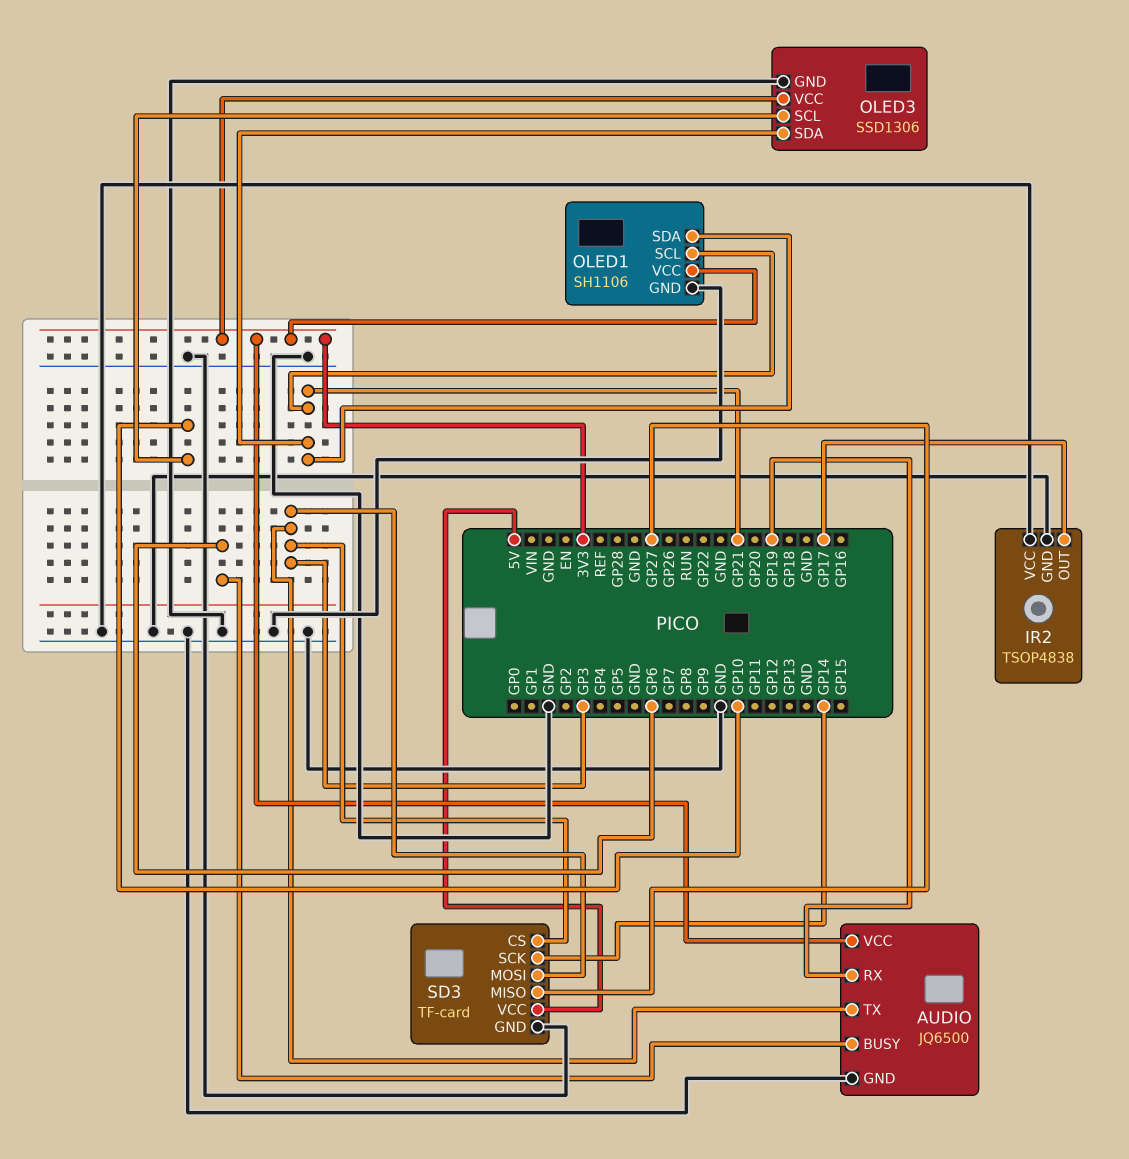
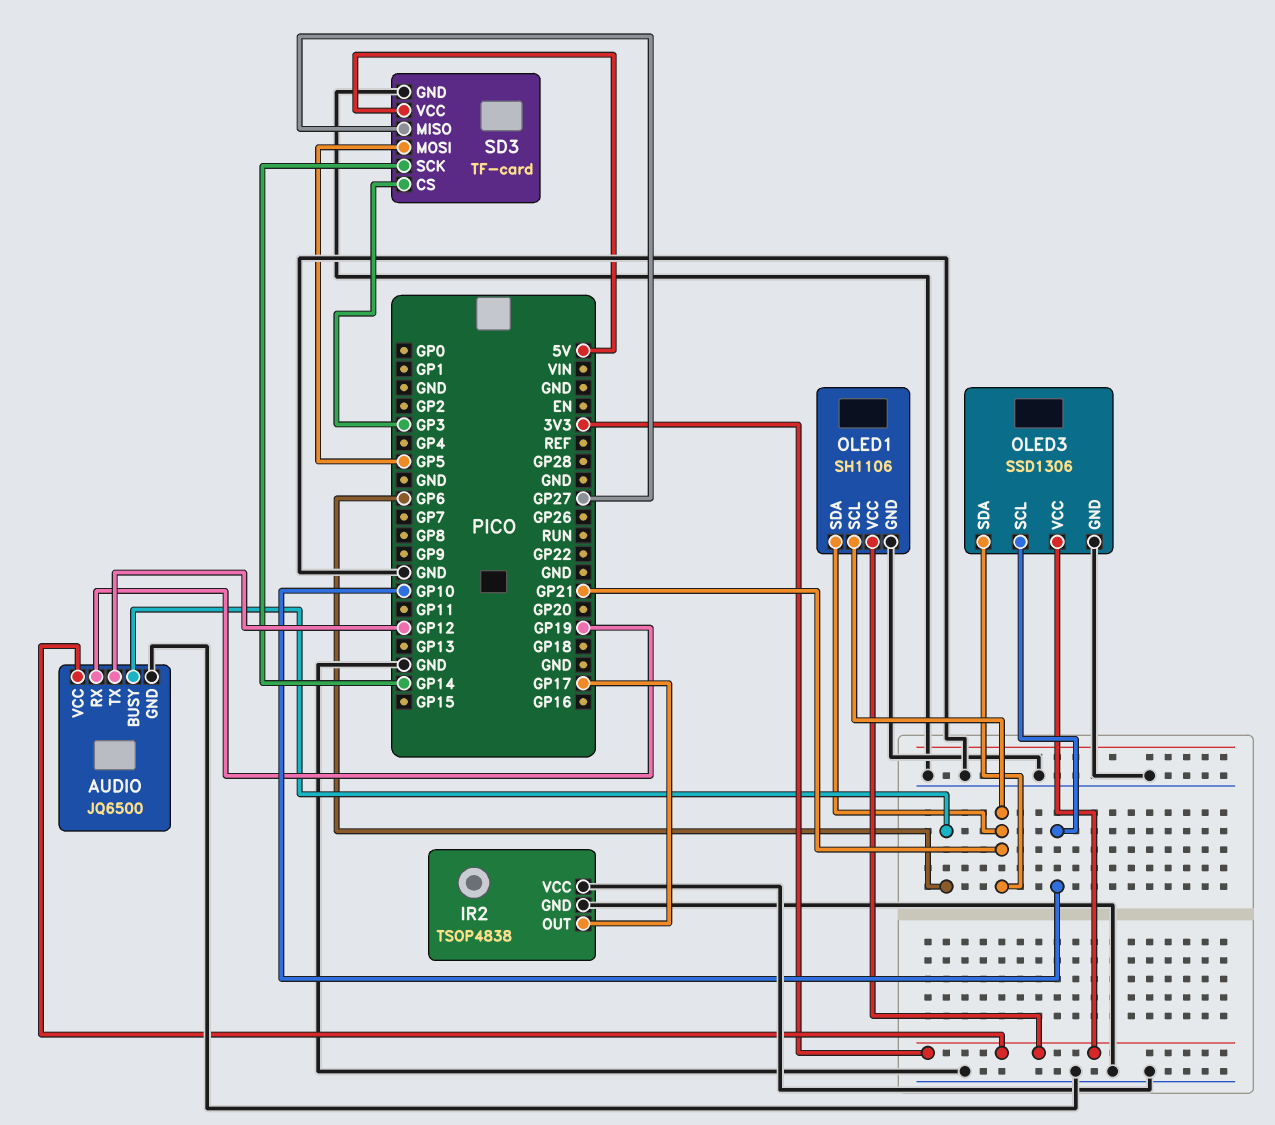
AUDIO pin TX: GP3 -> GP12
SD3 pin MOSI: GP3 -> GP5

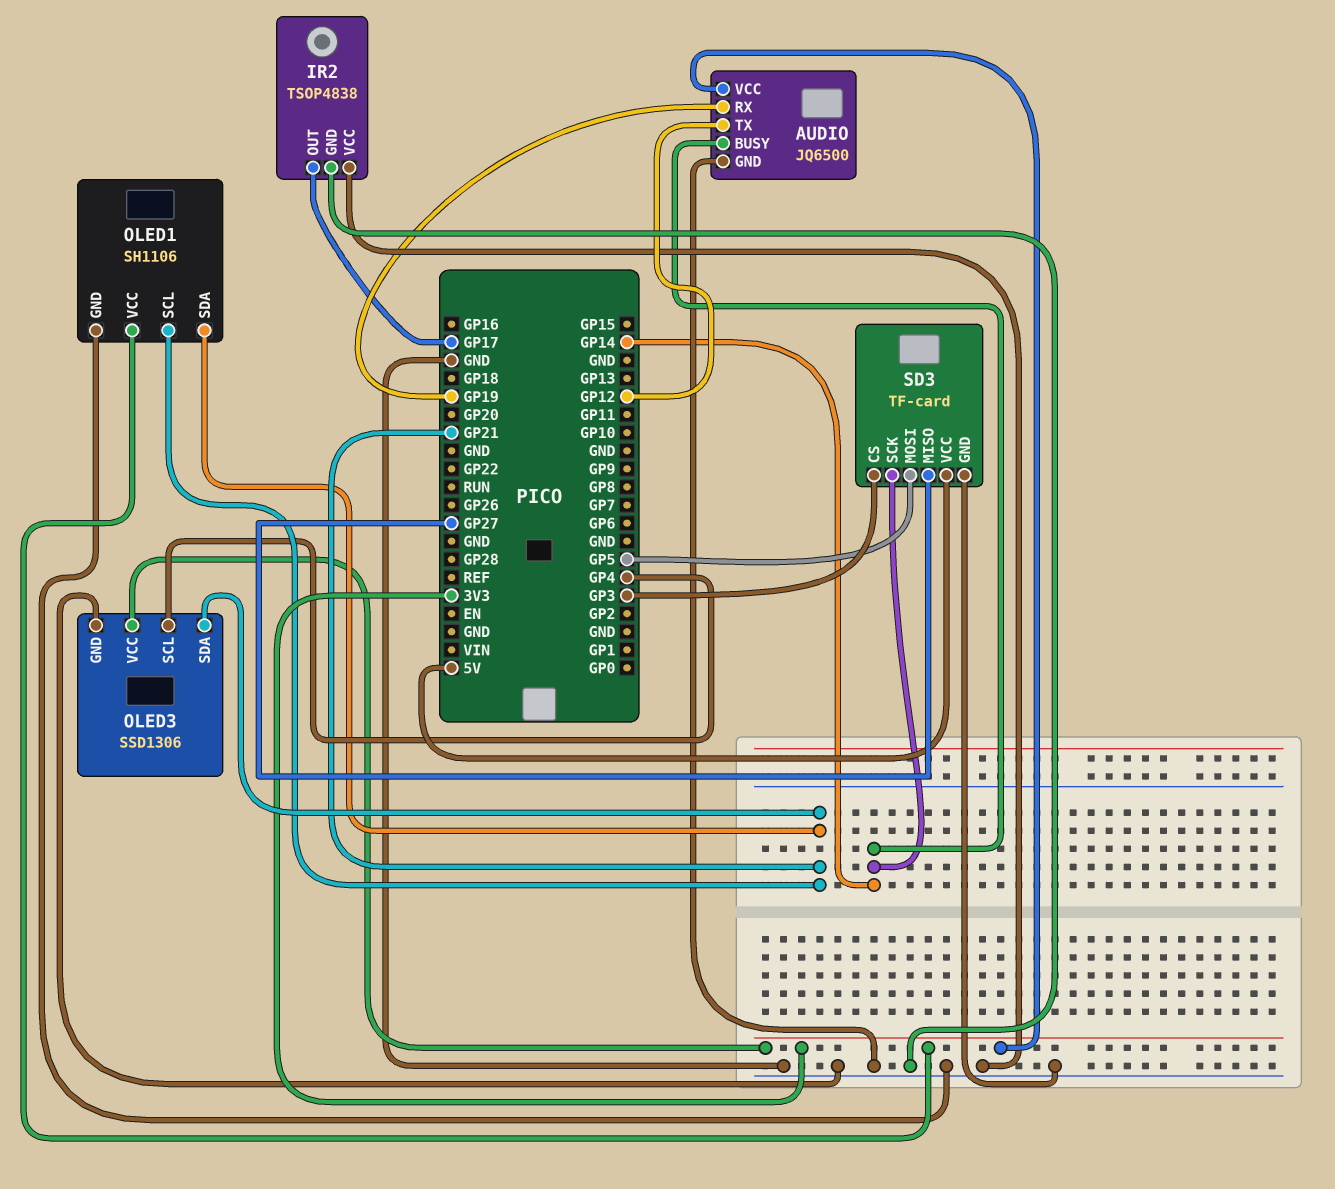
AUDIO pin BUSY: GP6 -> GP14
OLED3 pin SCL: GP10 -> GP4

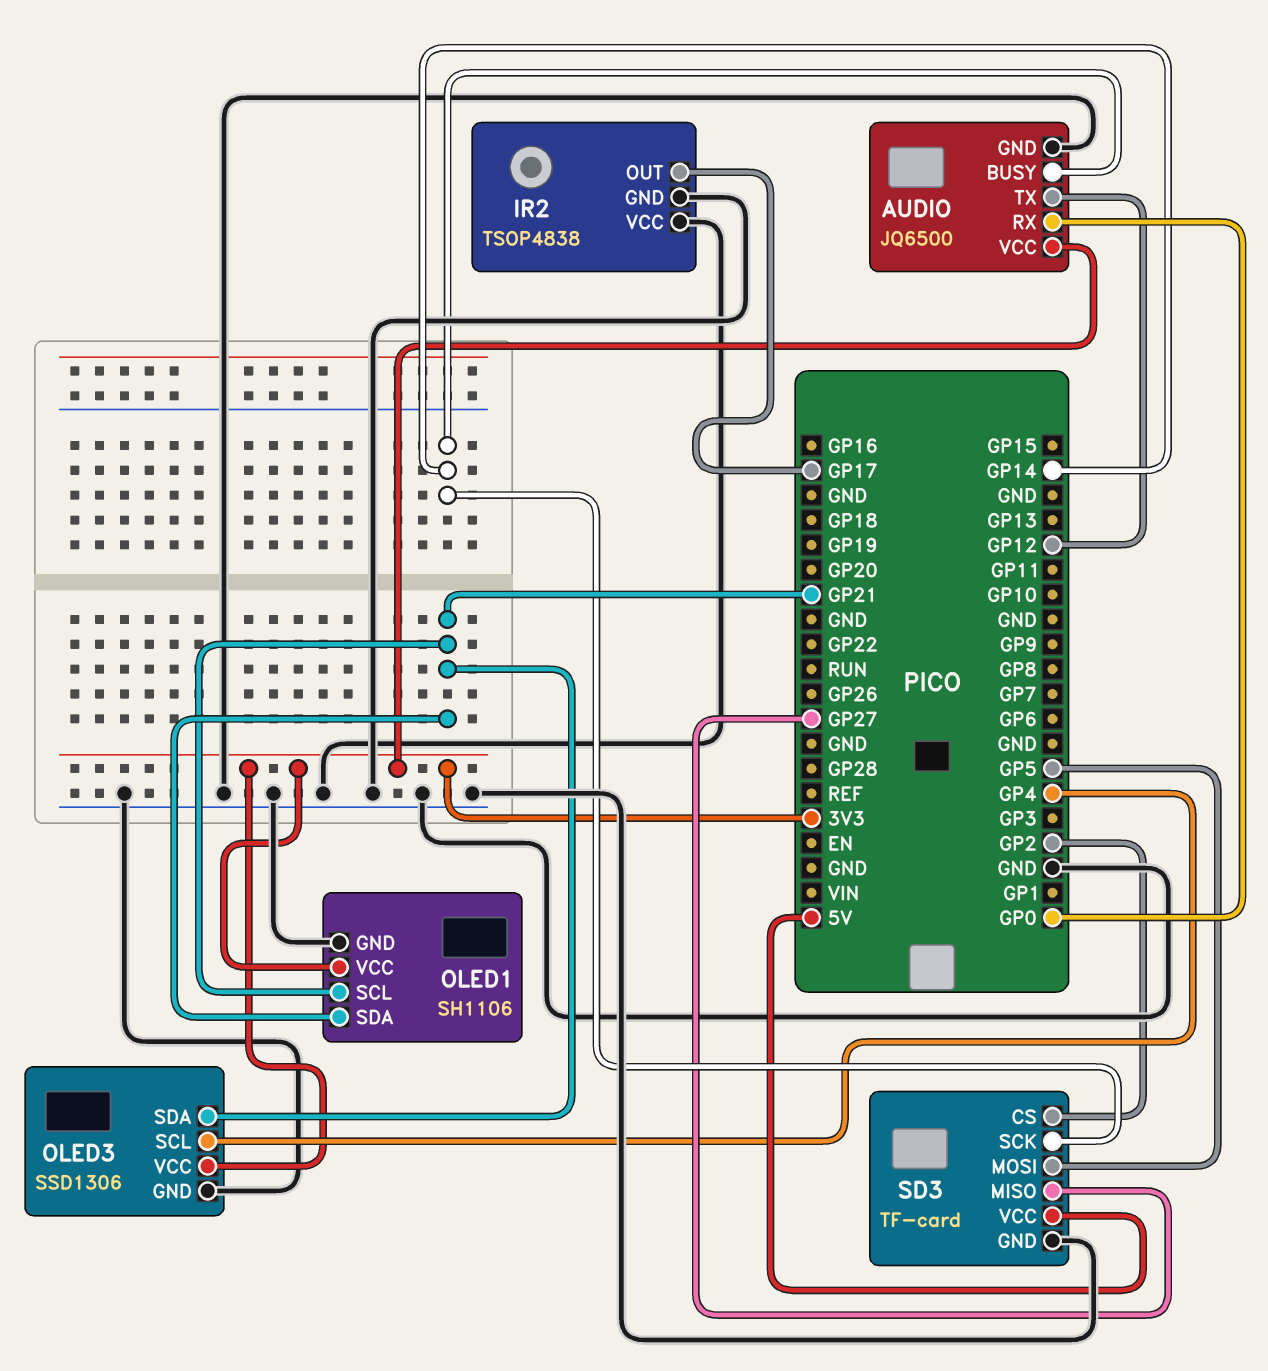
AUDIO pin RX: GP19 -> GP0
SD3 pin CS: GP3 -> GP2

